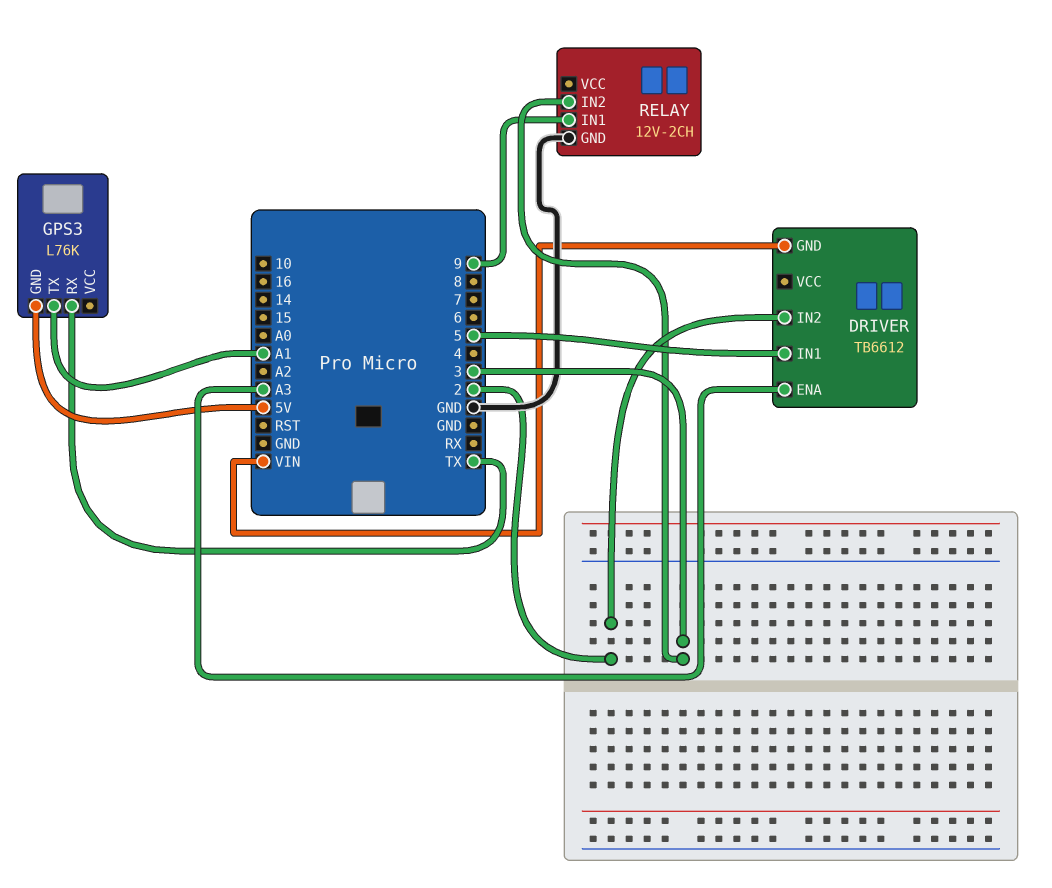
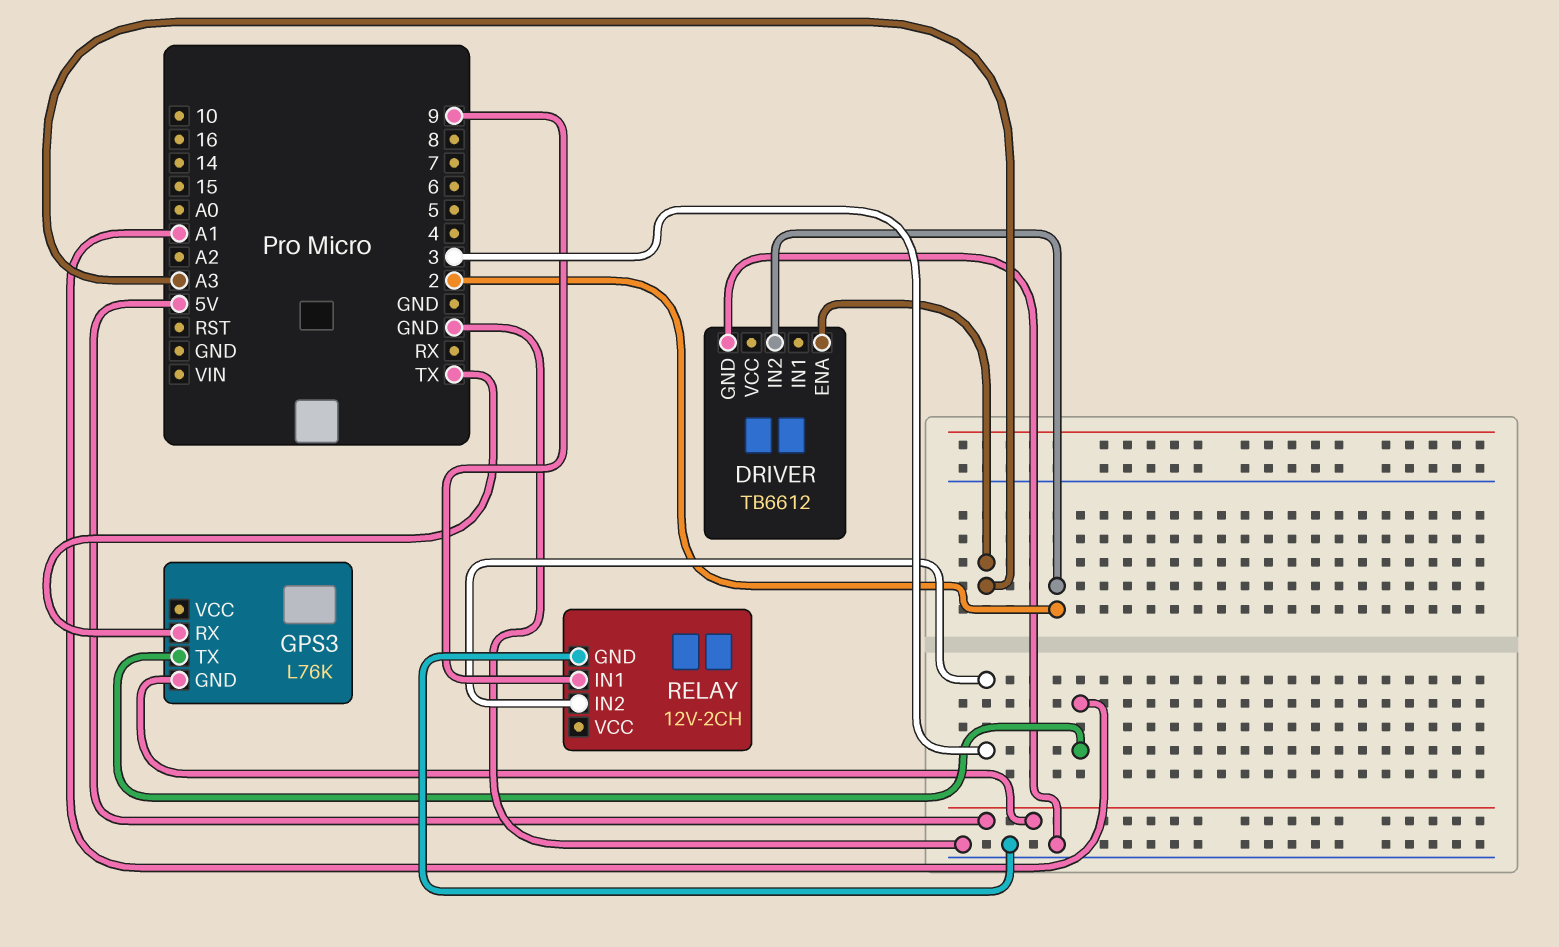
DRIVER pin GND: VIN -> GND
DRIVER pin IN1: 5 -> none

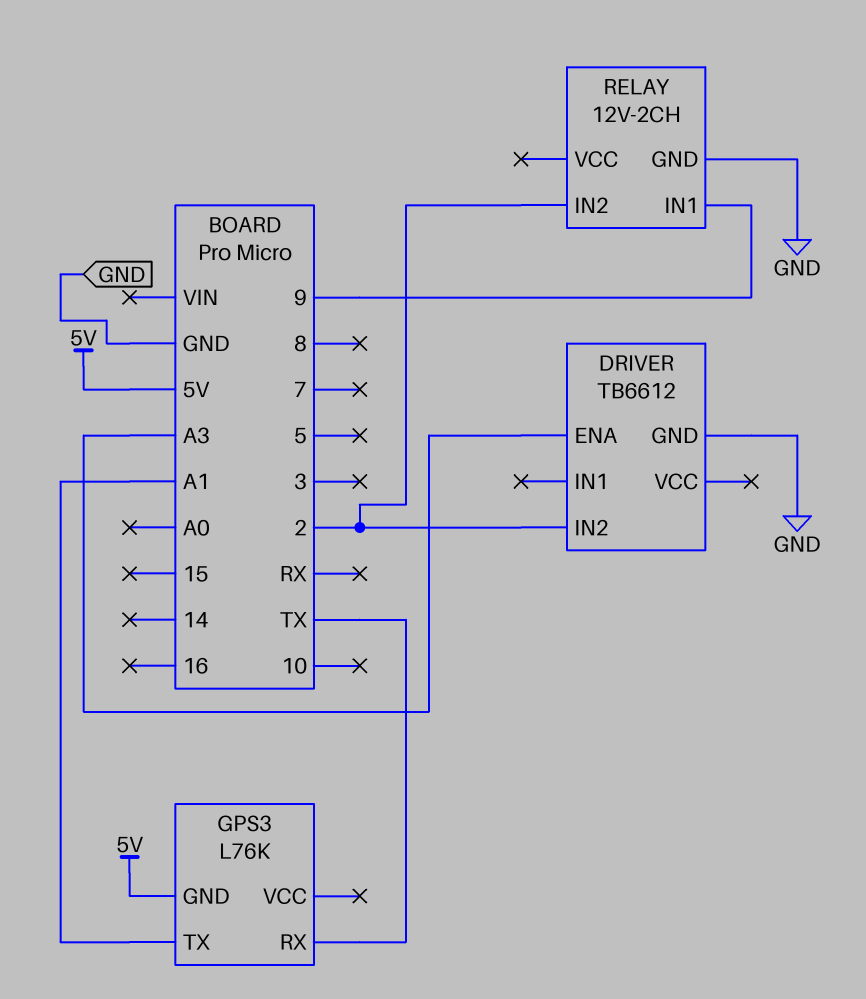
RELAY pin IN2: 3 -> 2

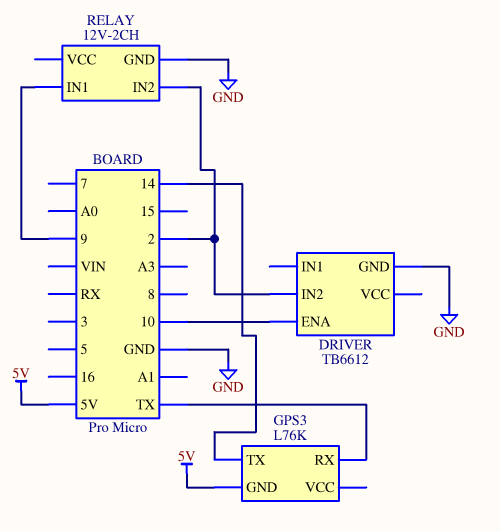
DRIVER pin ENA: A3 -> 10
GPS3 pin TX: A1 -> 14

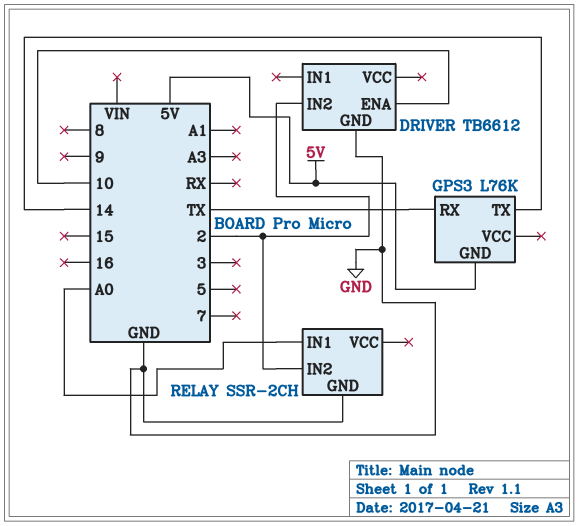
RELAY: 12V-2CH -> SSR-2CH
RELAY pin IN1: 9 -> A0

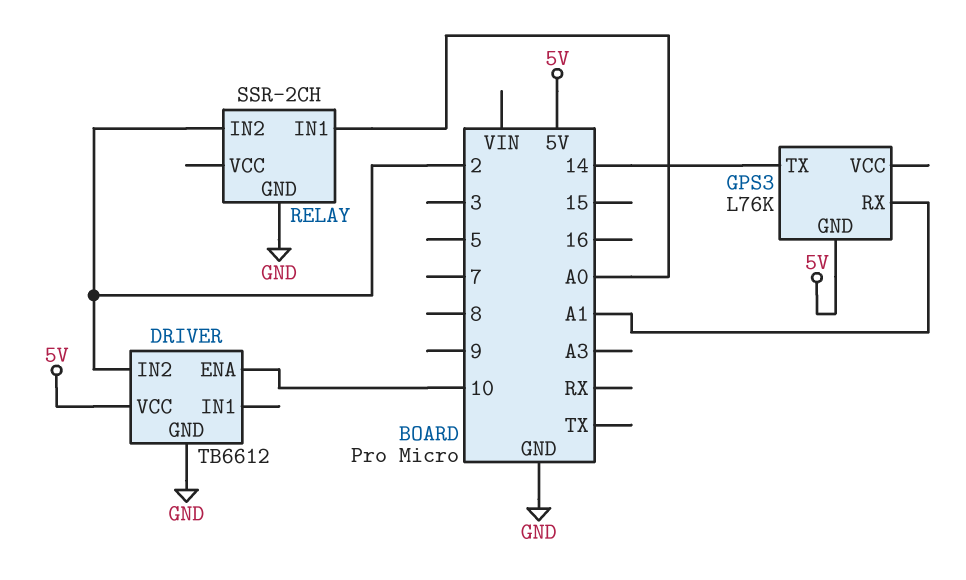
DRIVER pin VCC: none -> 5V
GPS3 pin RX: TX -> A1

